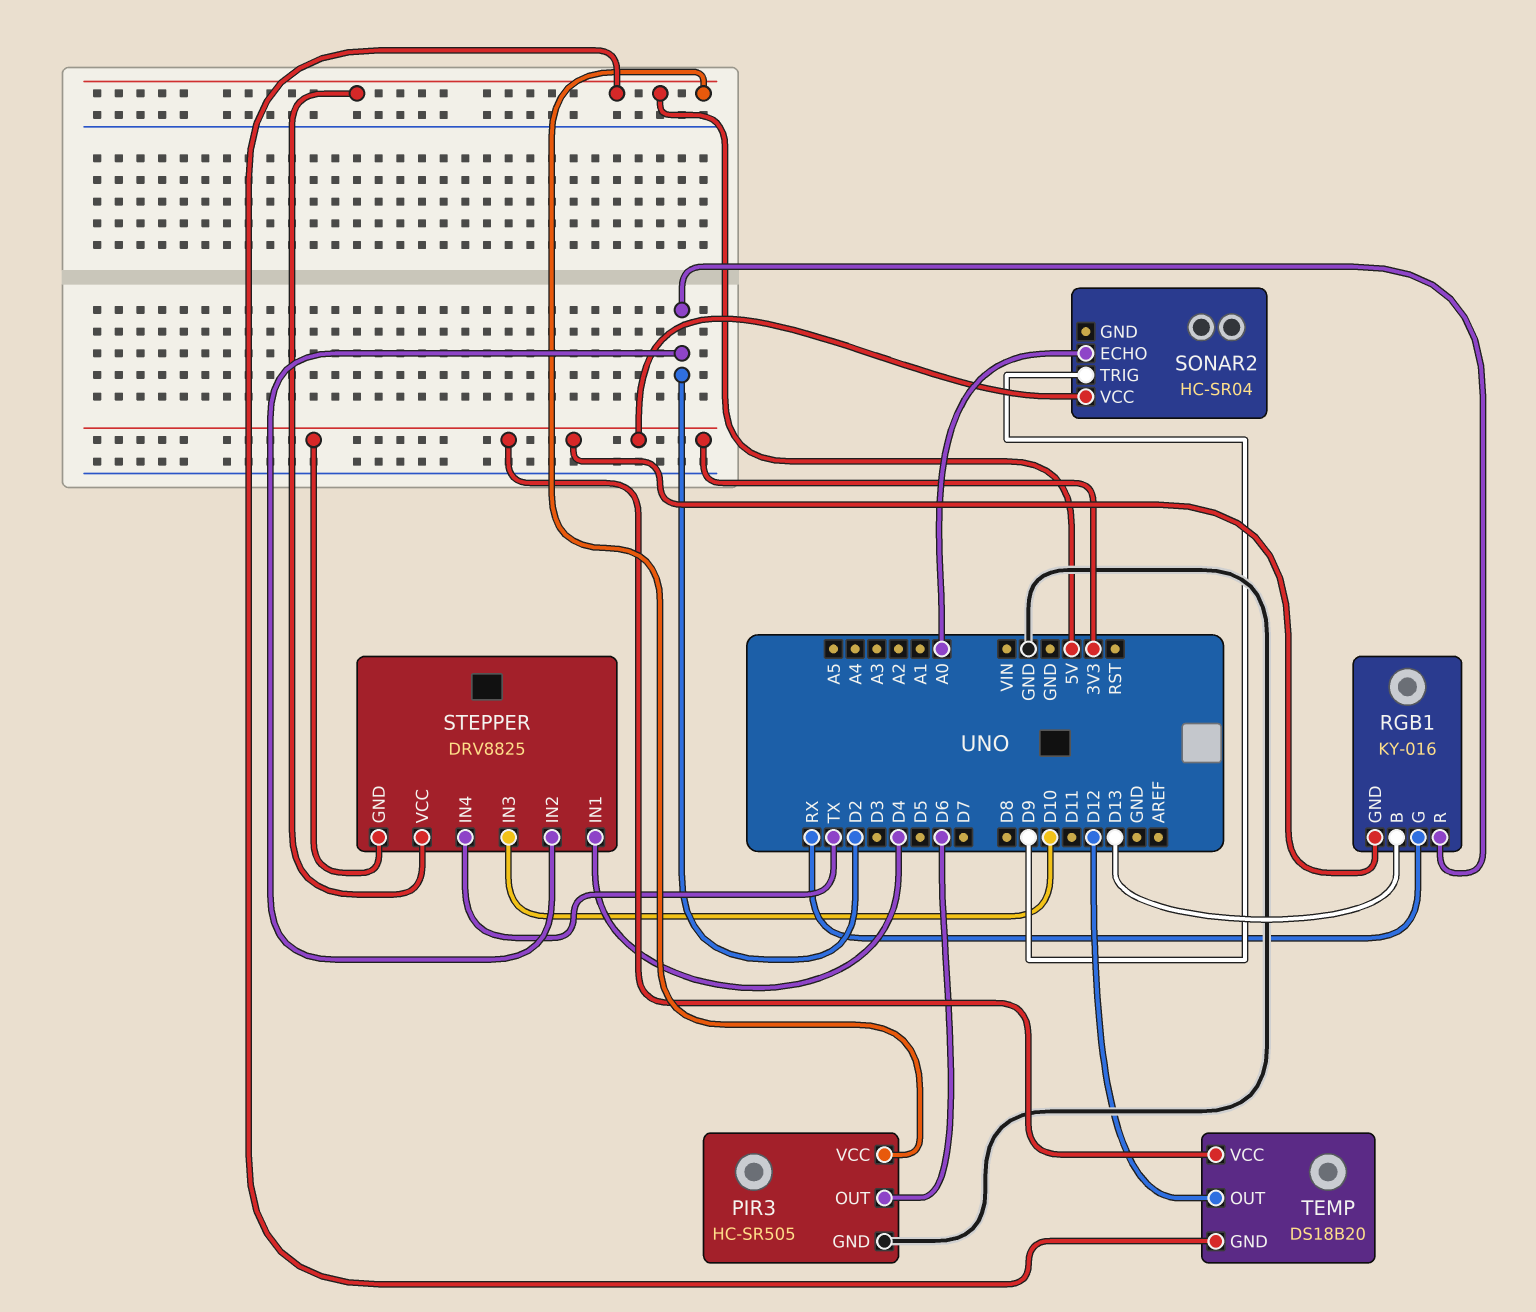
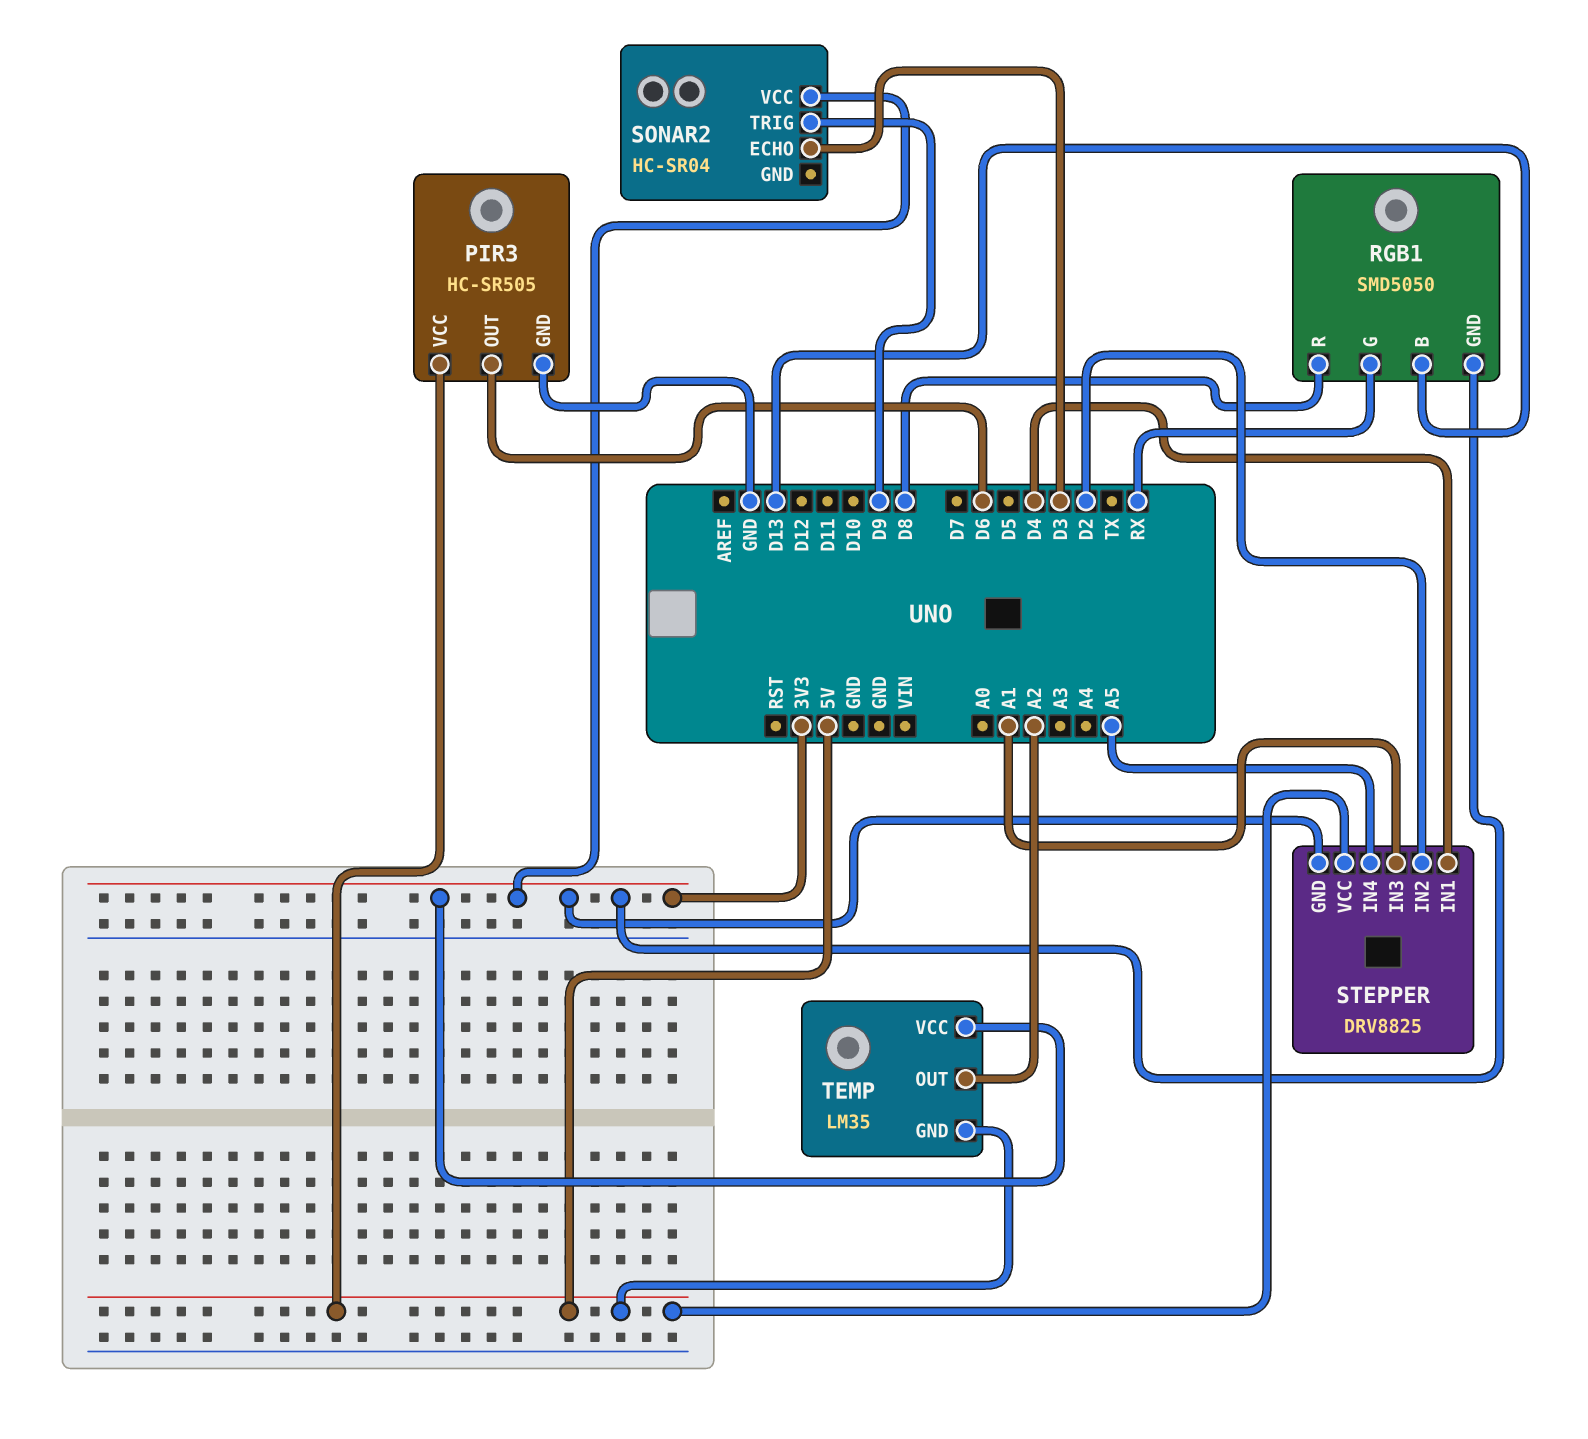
RGB1: KY-016 -> SMD5050
RGB1 pin R: D2 -> D8
SONAR2 pin ECHO: A0 -> D3
STEPPER pin IN3: D10 -> A1
STEPPER pin IN4: TX -> A5
TEMP: DS18B20 -> LM35
TEMP pin OUT: D12 -> A2

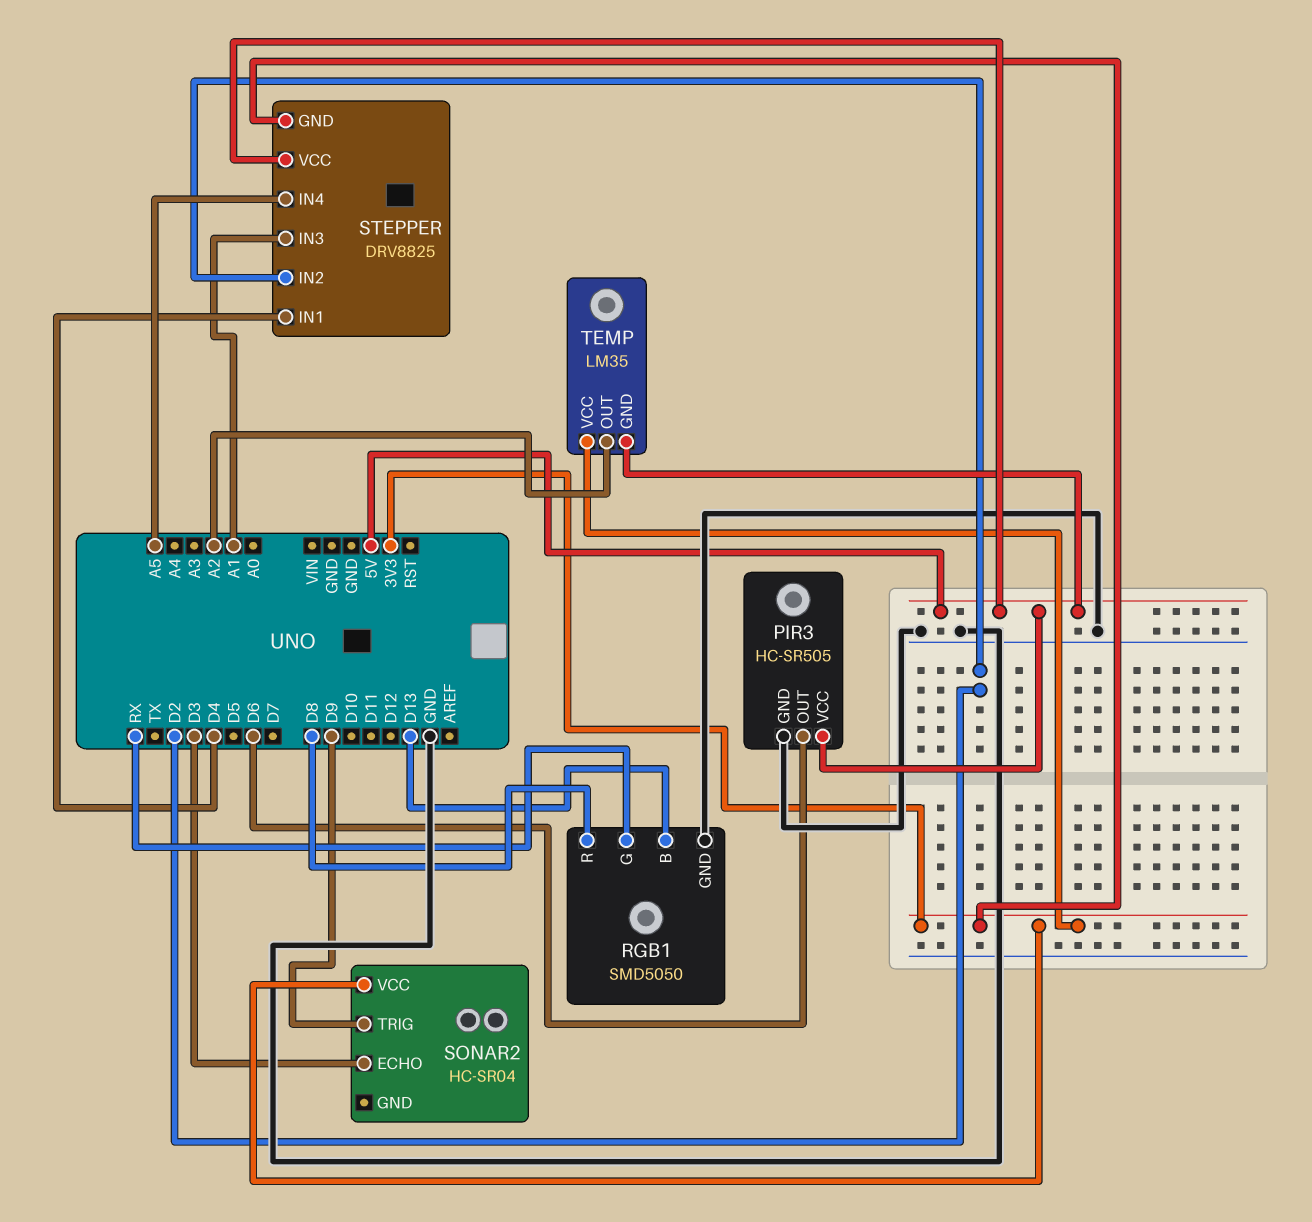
RGB1 pin GND: 3V3 -> GND

